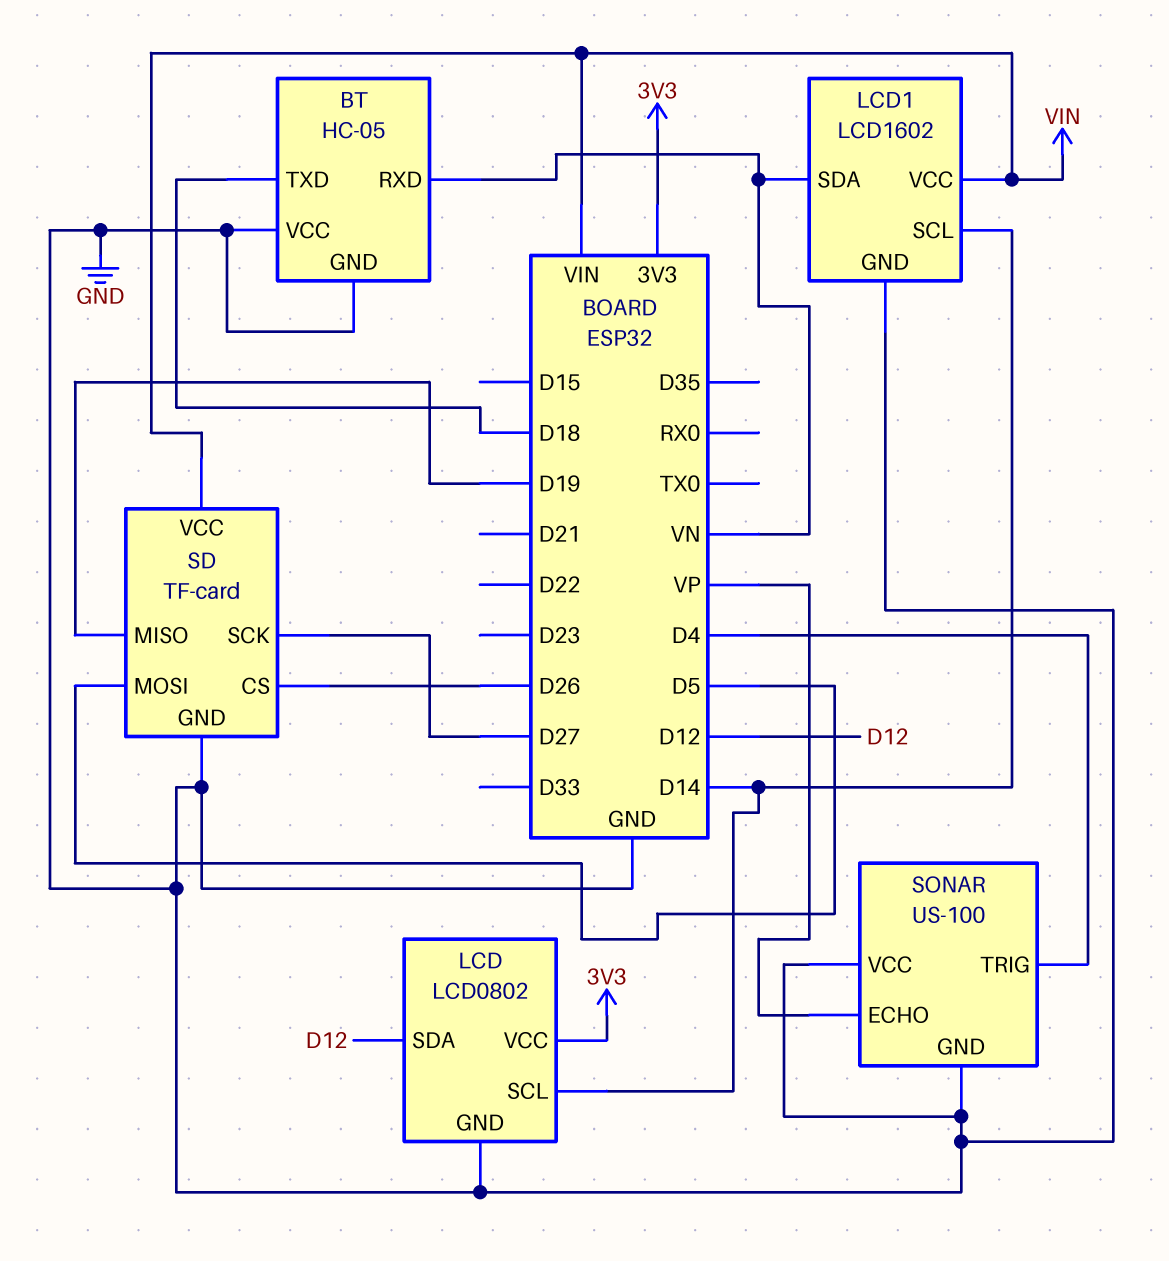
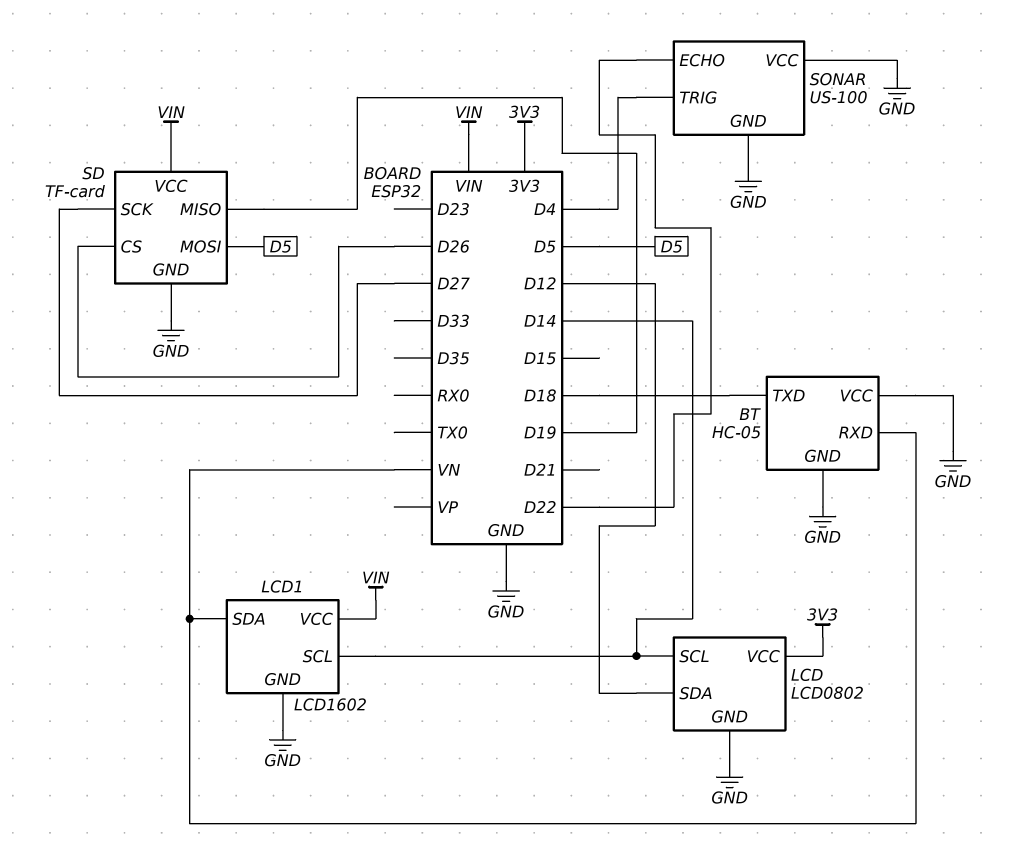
SONAR pin ECHO: VP -> D22

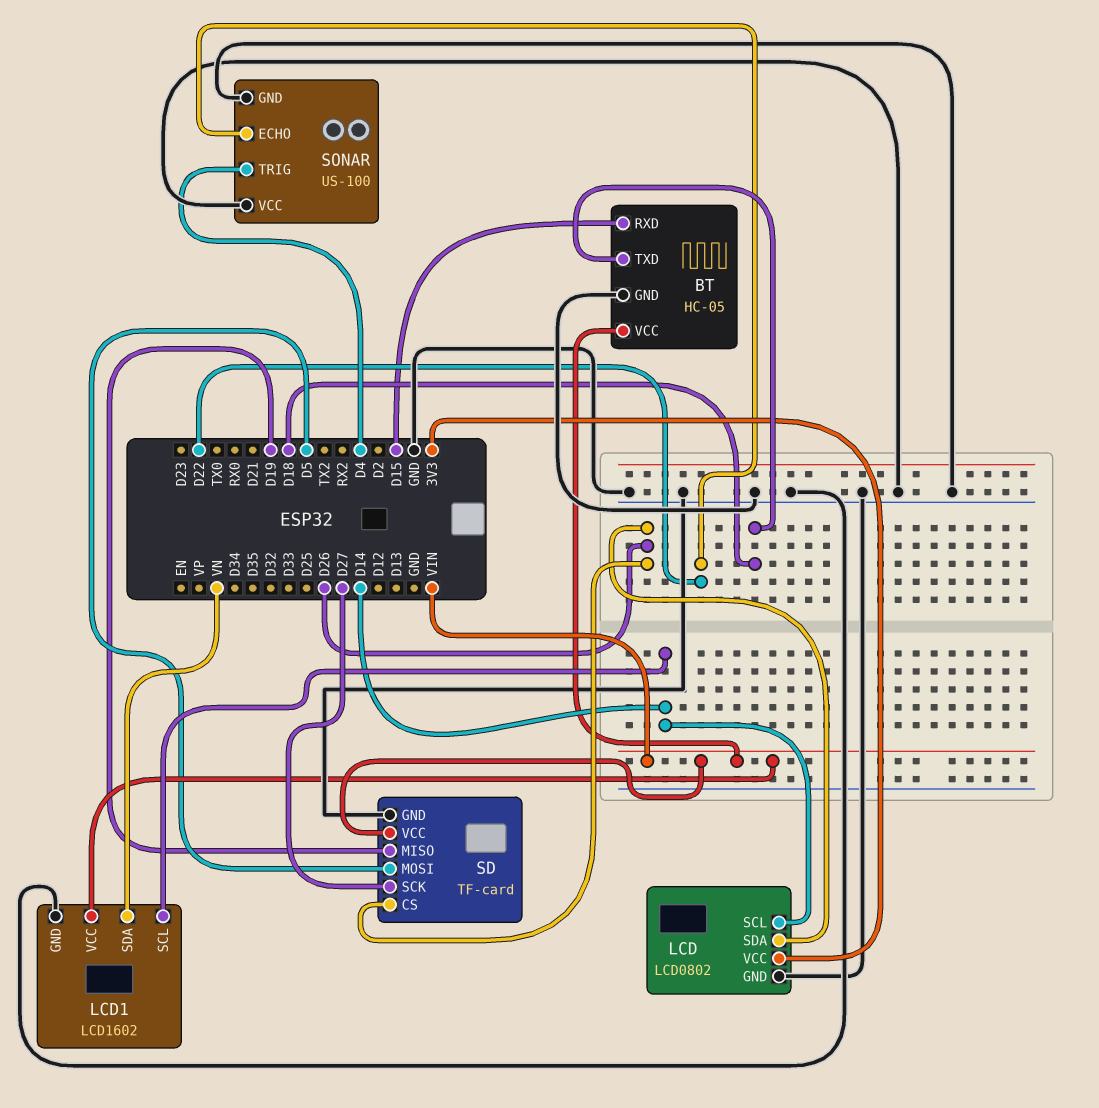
BT pin RXD: VN -> D15
BT pin VCC: GND -> VIN
LCD pin SDA: D12 -> D26

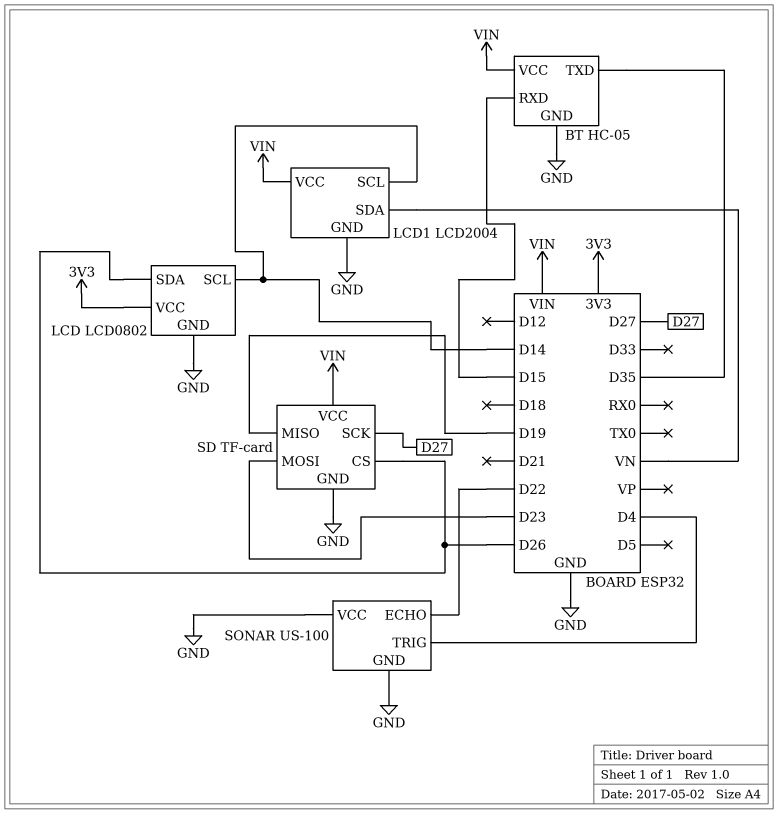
BT pin TXD: D18 -> D35
LCD1: LCD1602 -> LCD2004
SD pin MOSI: D5 -> D23

